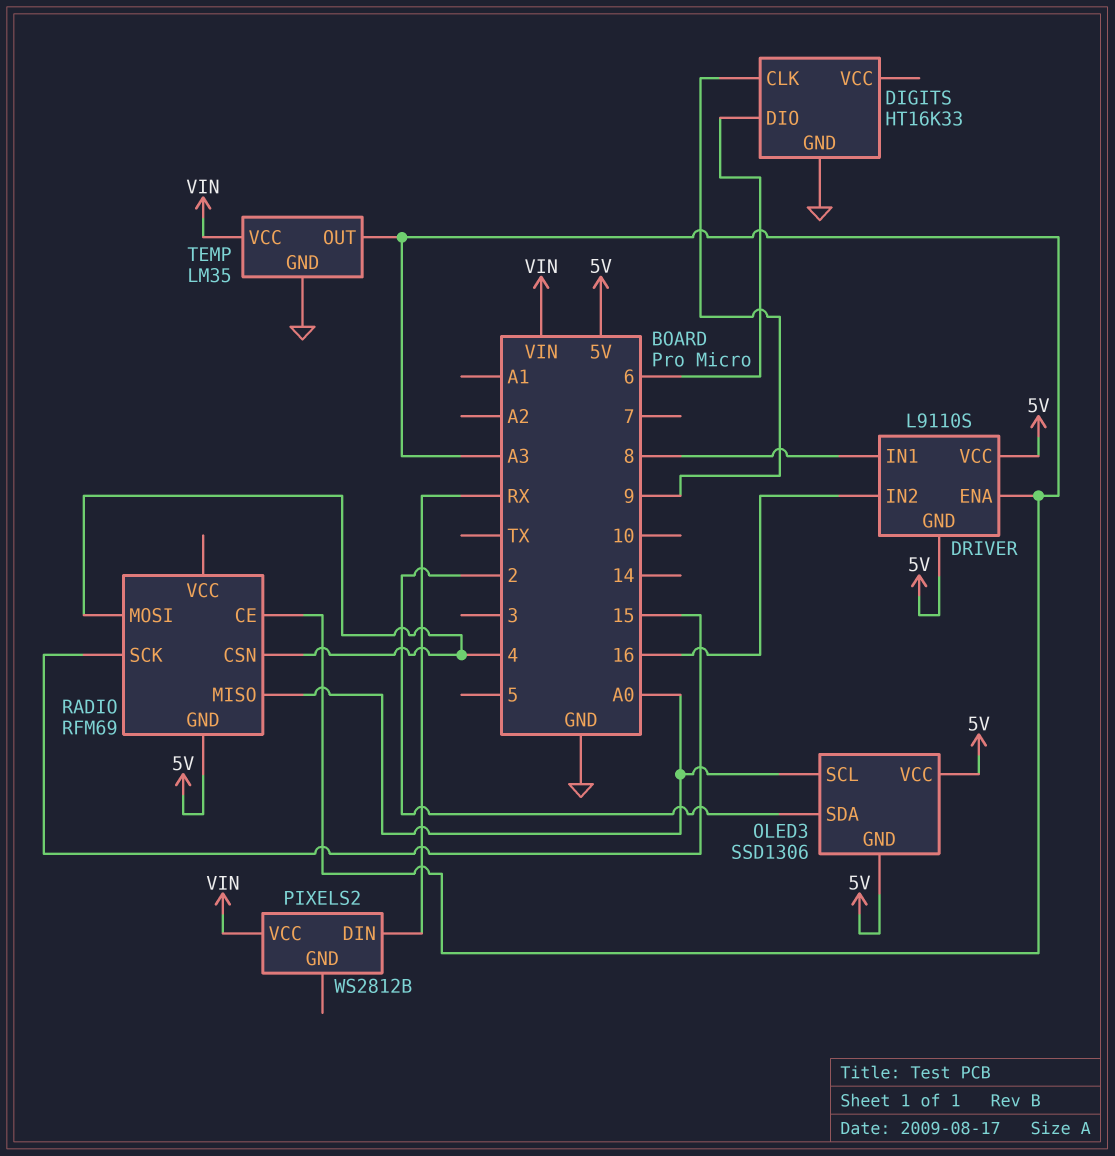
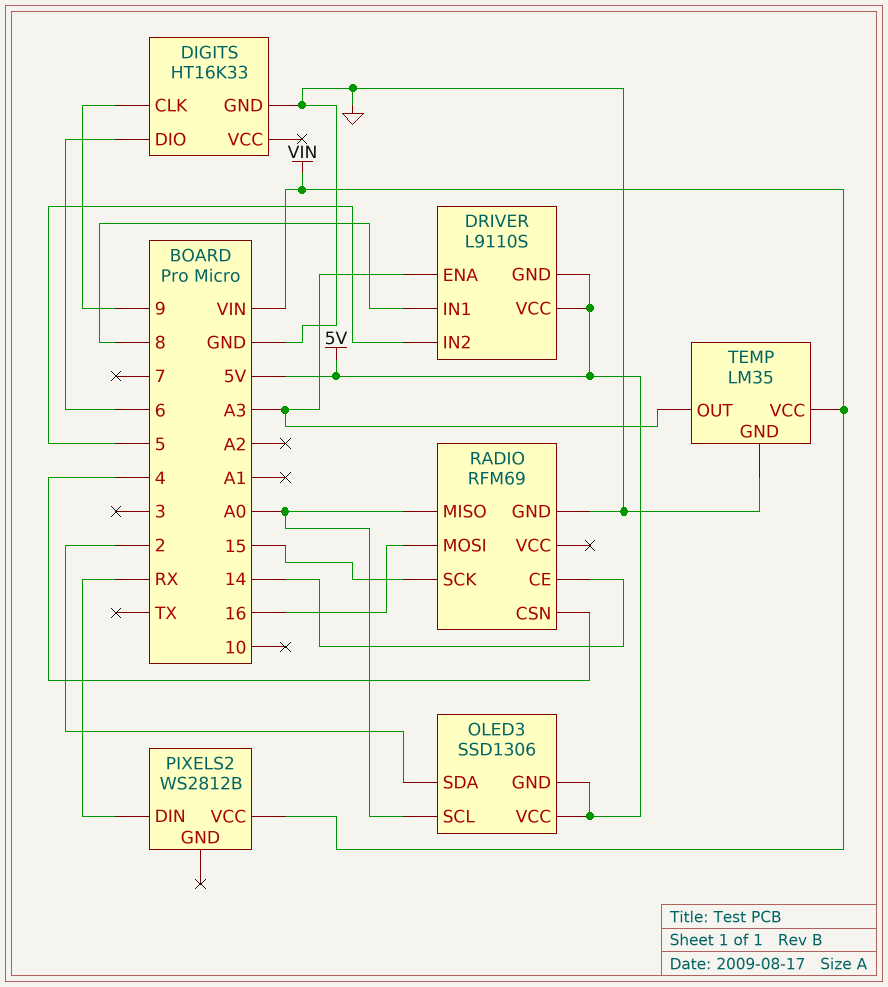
DRIVER pin IN2: 16 -> 5
RADIO pin CE: A3 -> 14
RADIO pin GND: 5V -> GND
RADIO pin MOSI: 4 -> 16

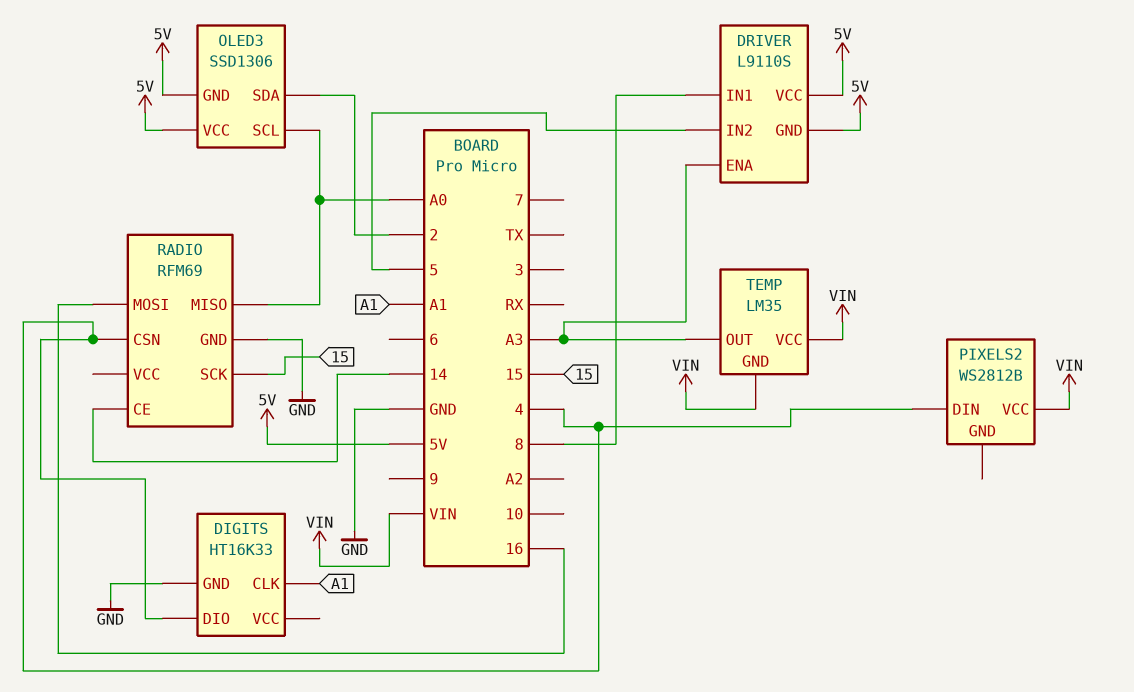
DIGITS pin CLK: 9 -> A1
DIGITS pin DIO: 6 -> 4
PIXELS2 pin DIN: RX -> 4
TEMP pin GND: GND -> VIN

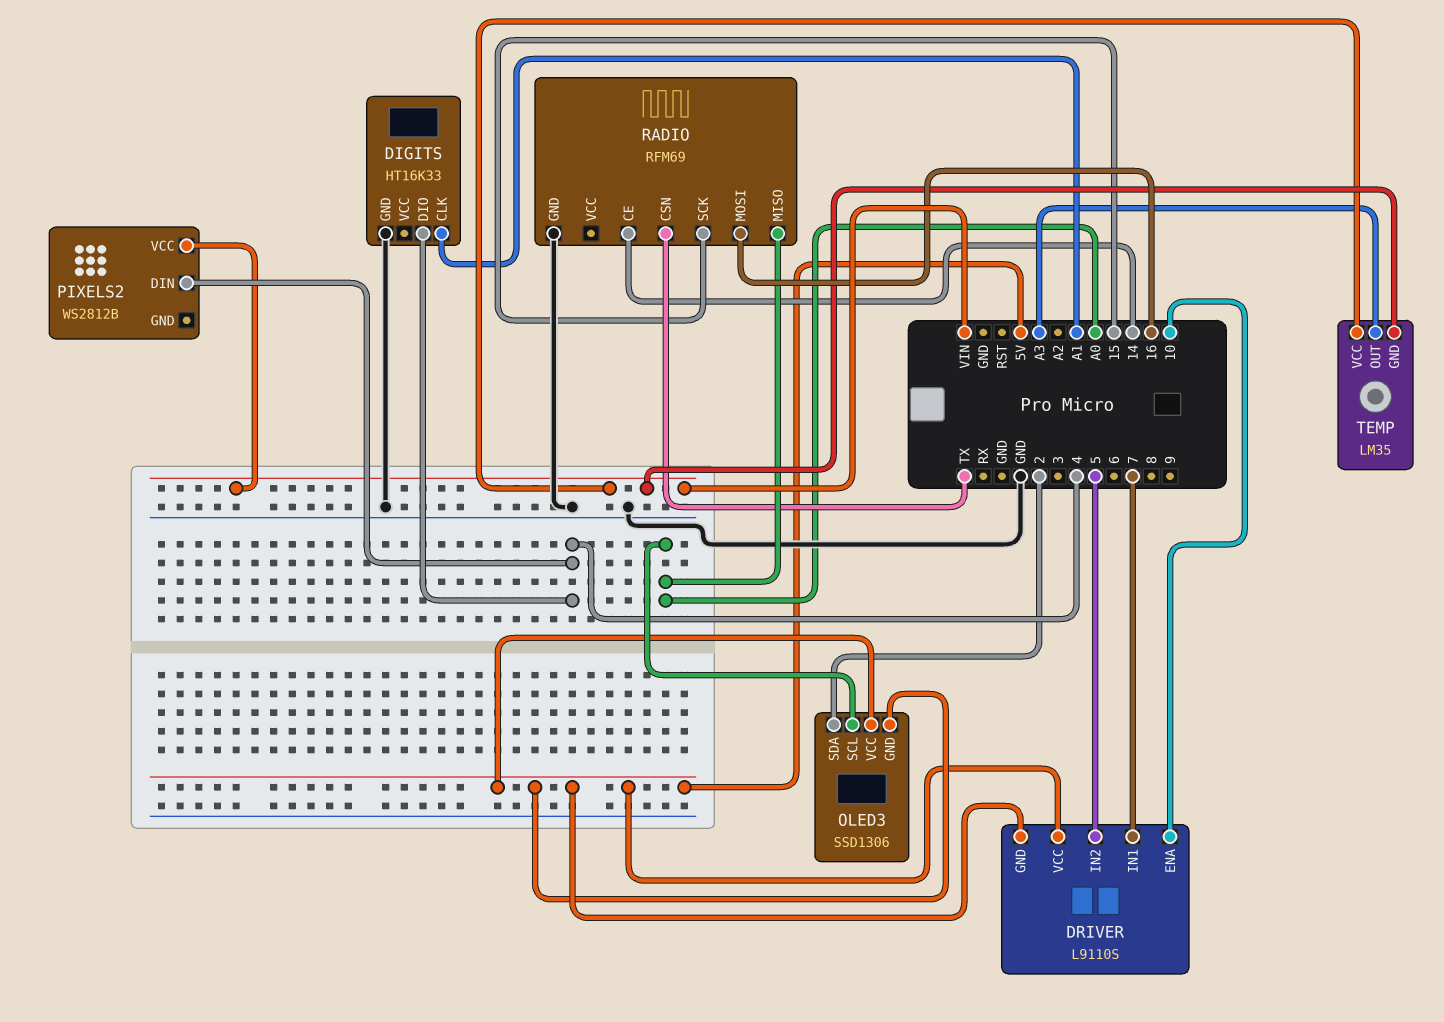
DRIVER pin ENA: A3 -> 10
DRIVER pin IN1: 8 -> 7
RADIO pin CSN: 4 -> TX

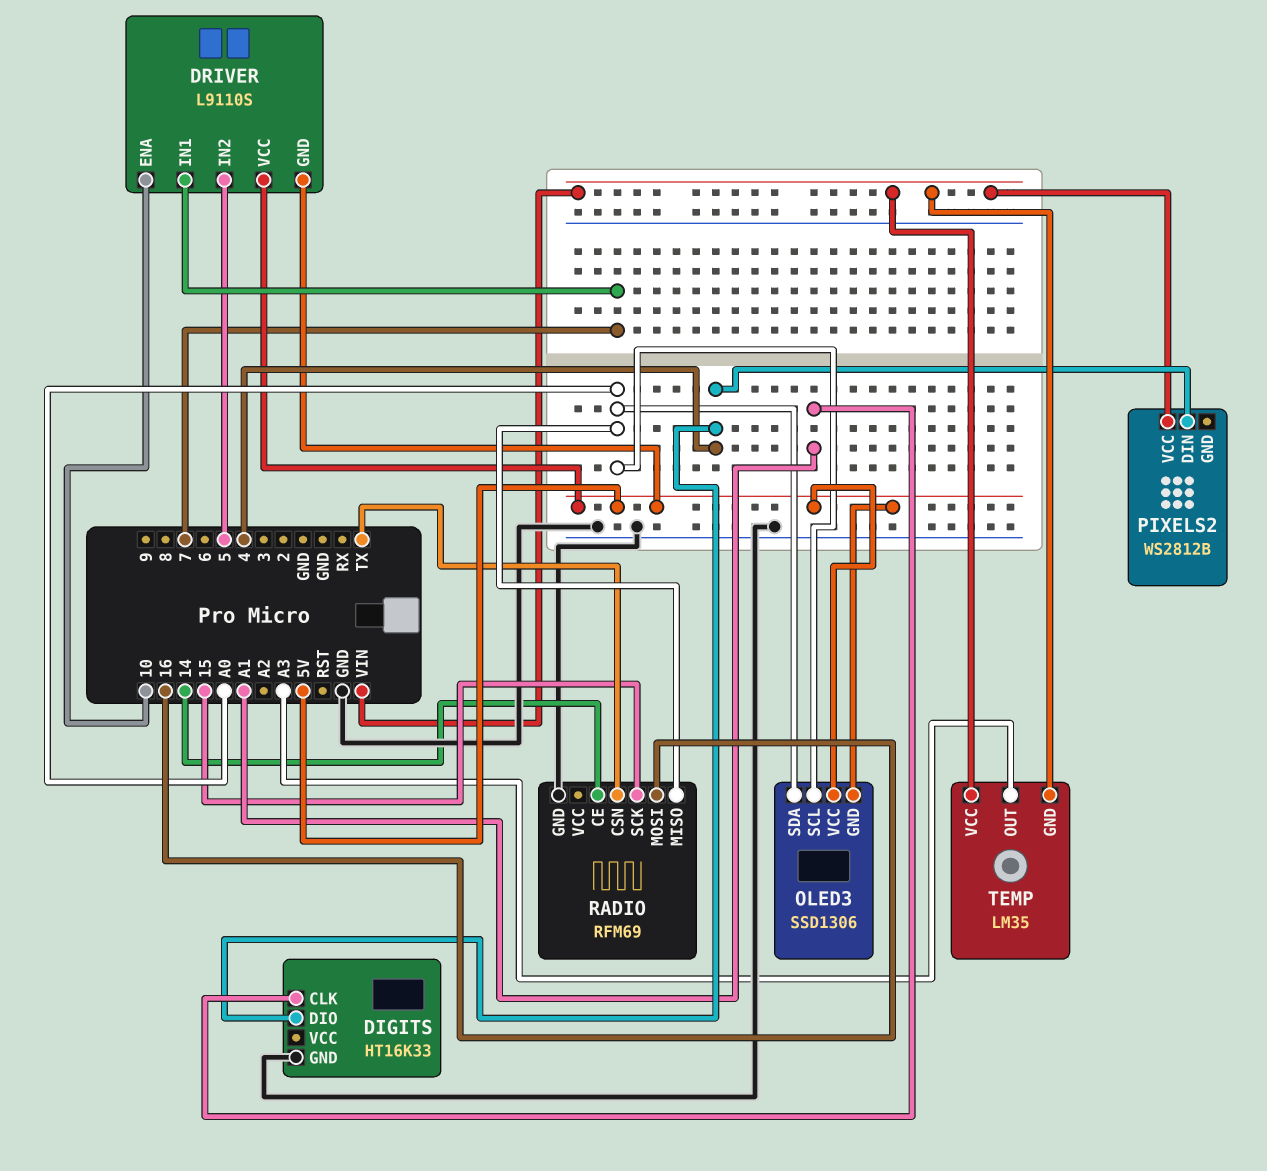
OLED3 pin SDA: 2 -> A0

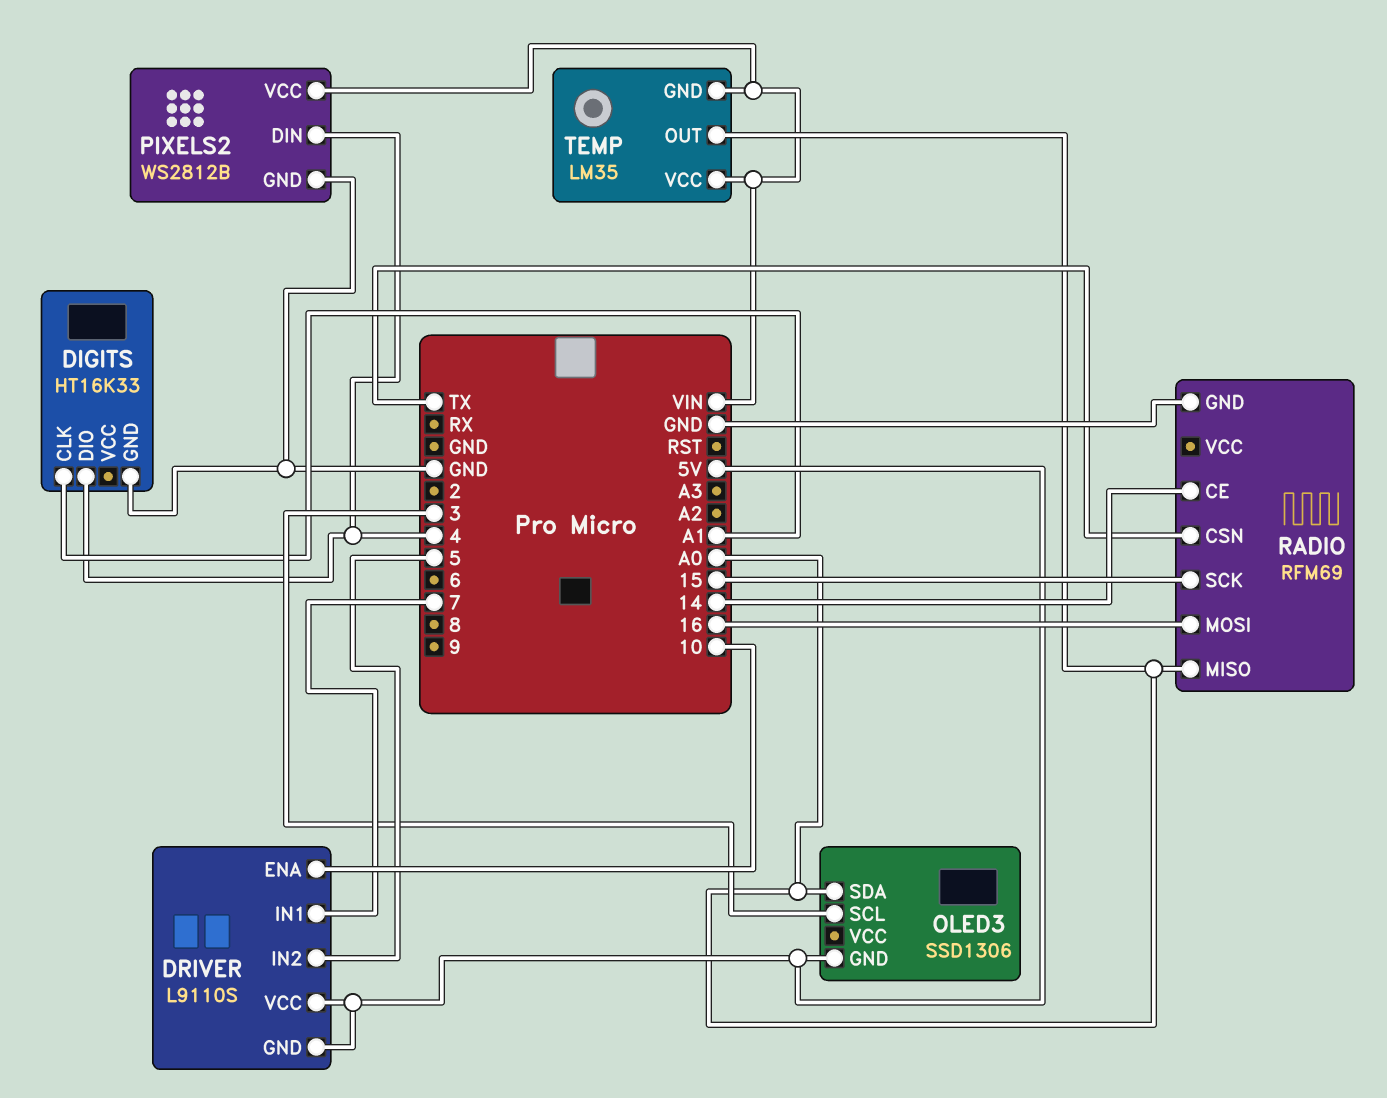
OLED3 pin SCL: A0 -> 3
OLED3 pin VCC: 5V -> none
PIXELS2 pin GND: none -> GND
TEMP pin OUT: A3 -> A0

